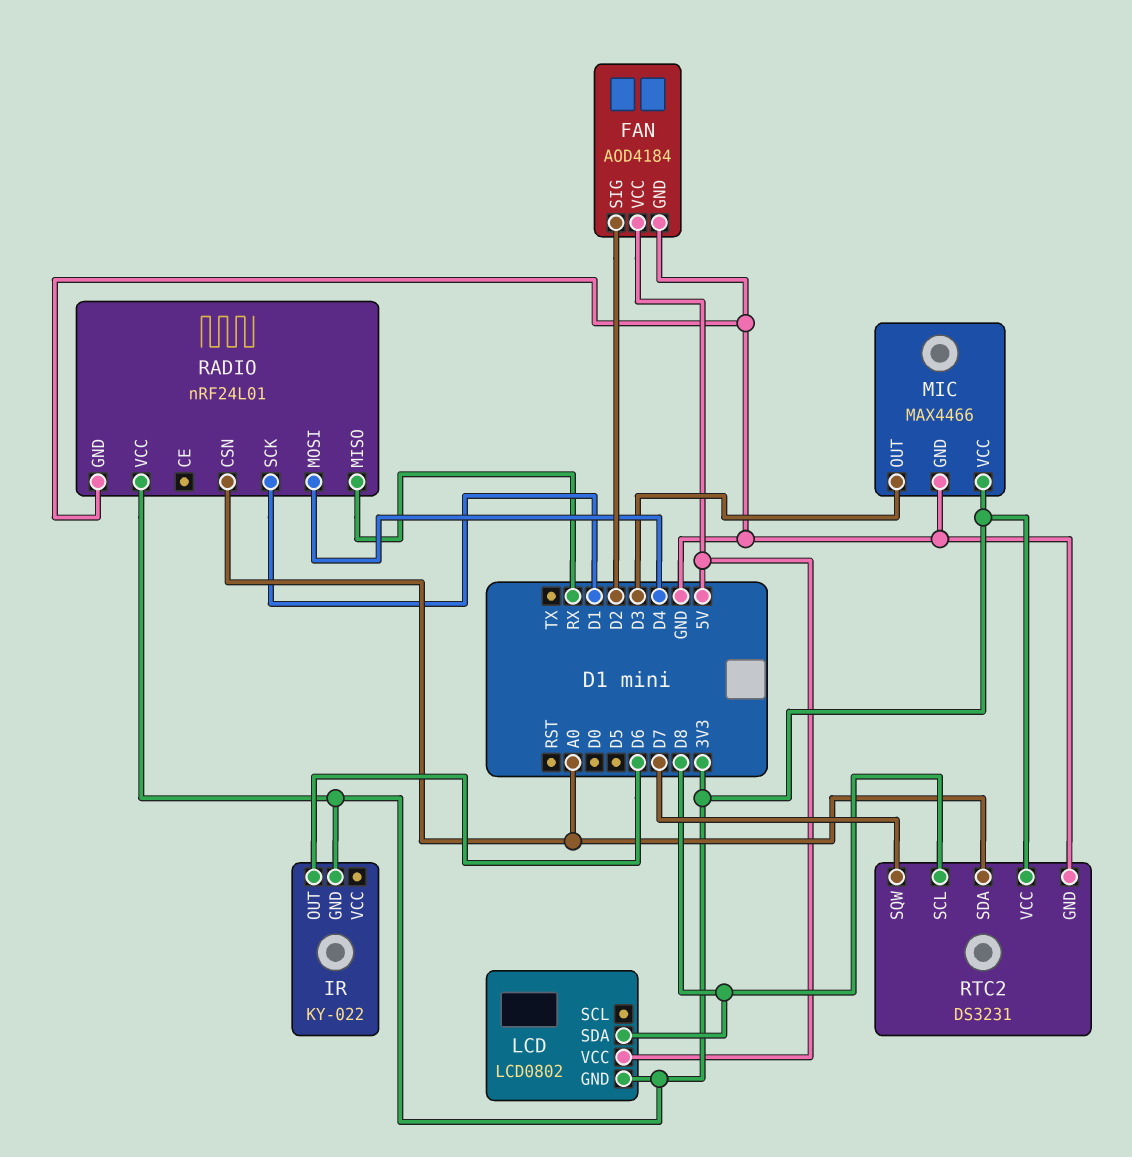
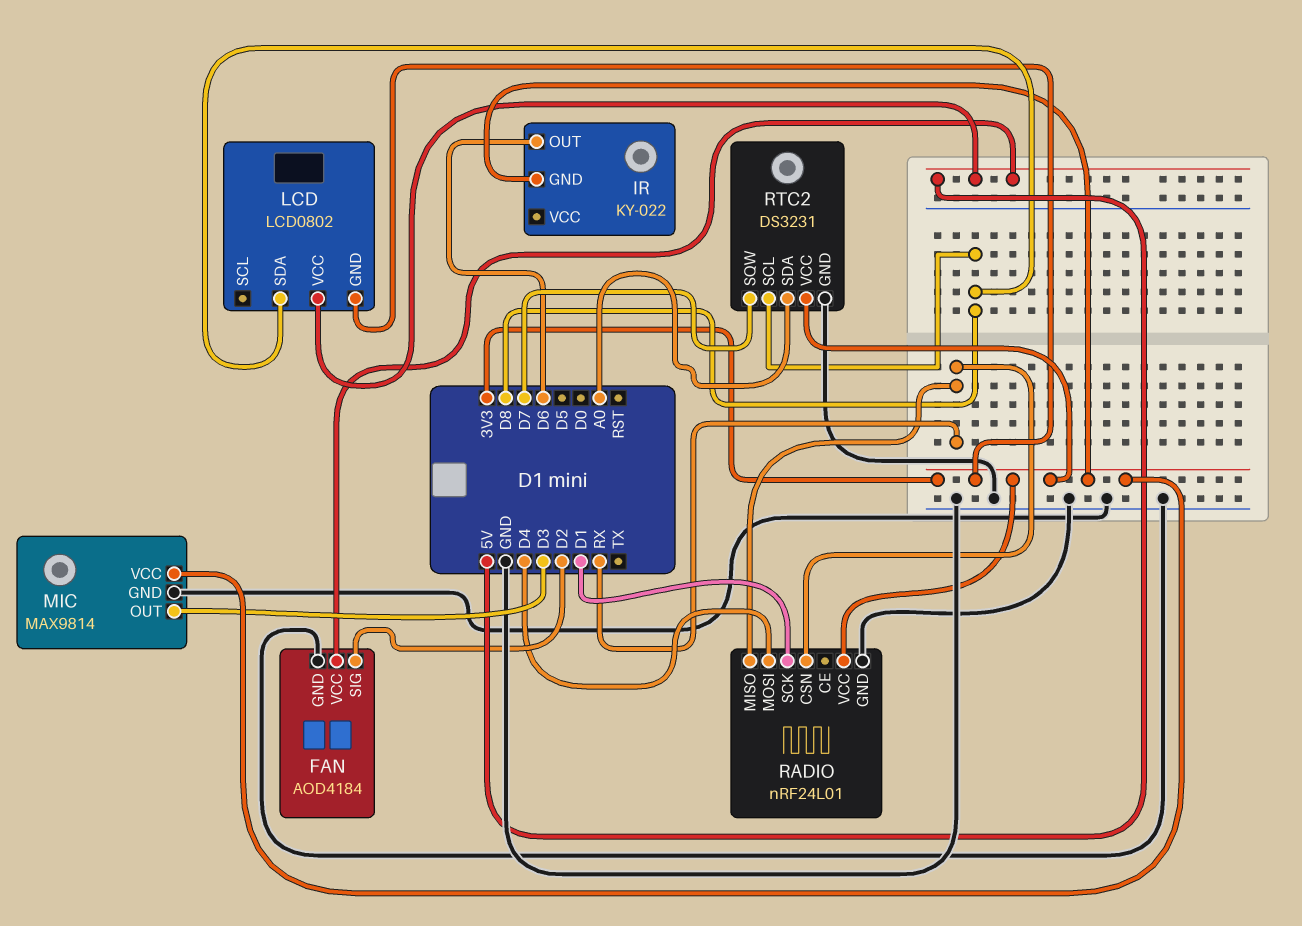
MIC: MAX4466 -> MAX9814
RADIO pin CSN: A0 -> RX

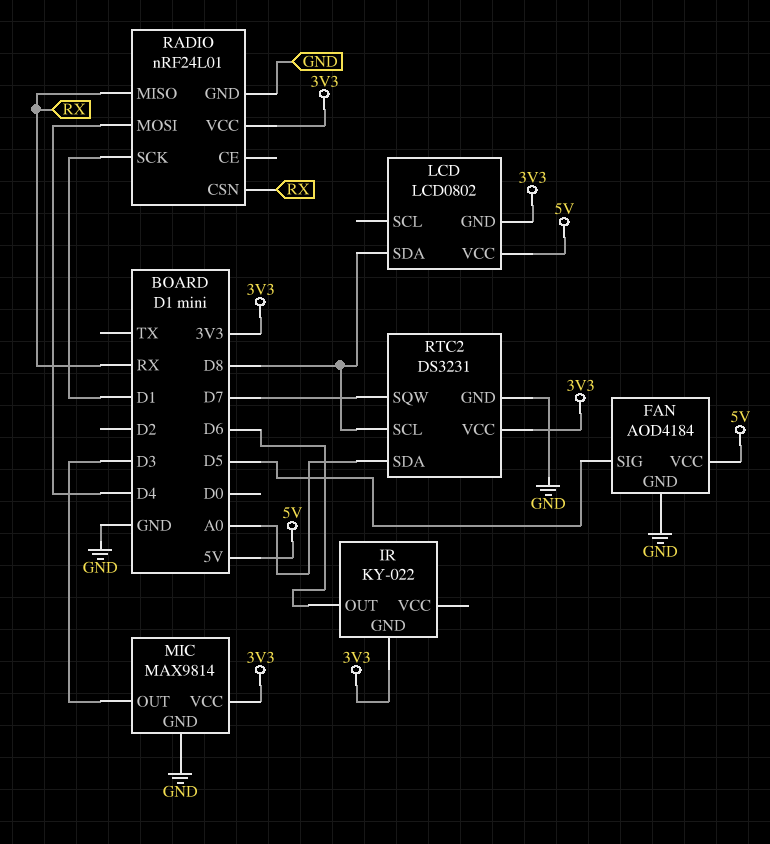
FAN pin SIG: D2 -> D5

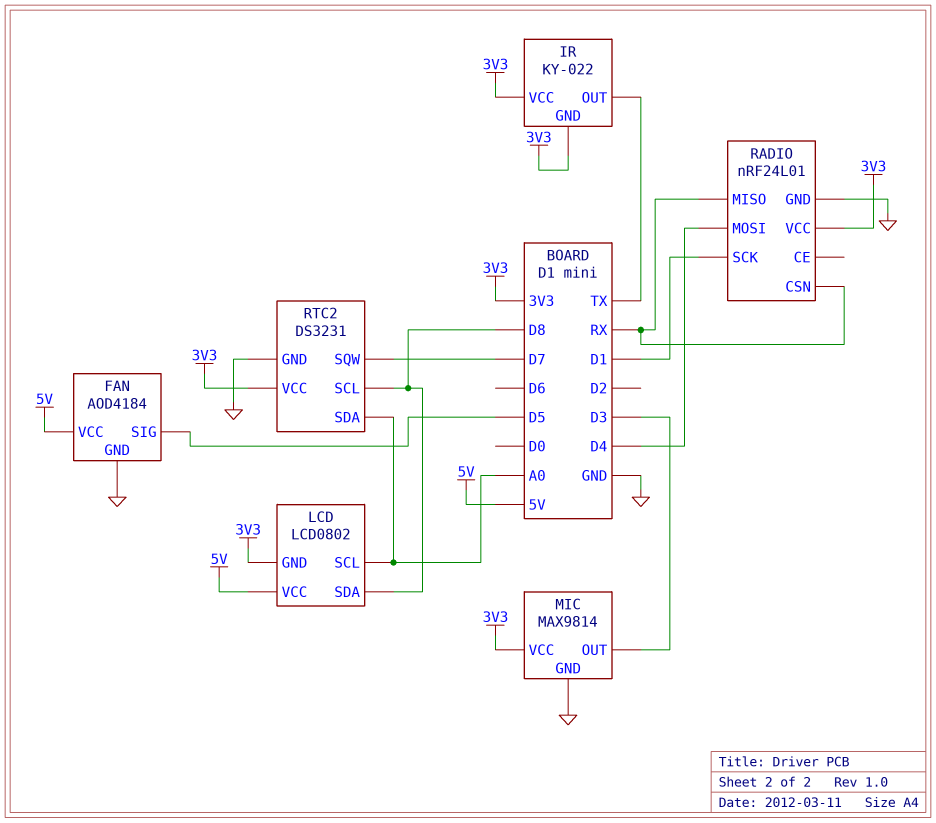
IR pin OUT: D6 -> TX
IR pin VCC: none -> 3V3
LCD pin SCL: none -> A0

